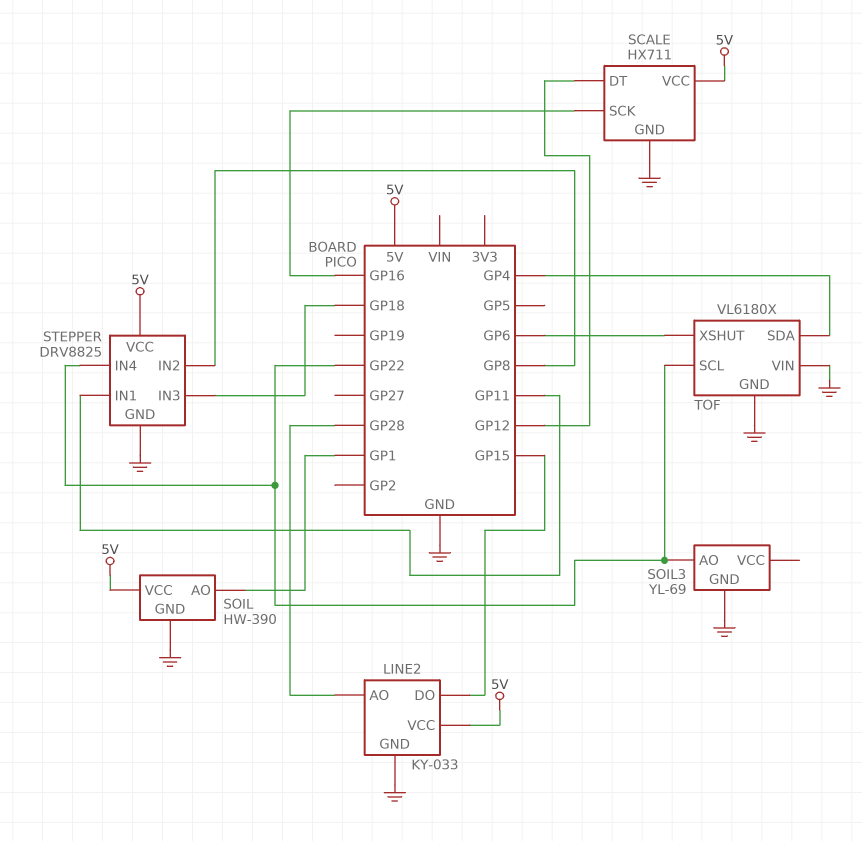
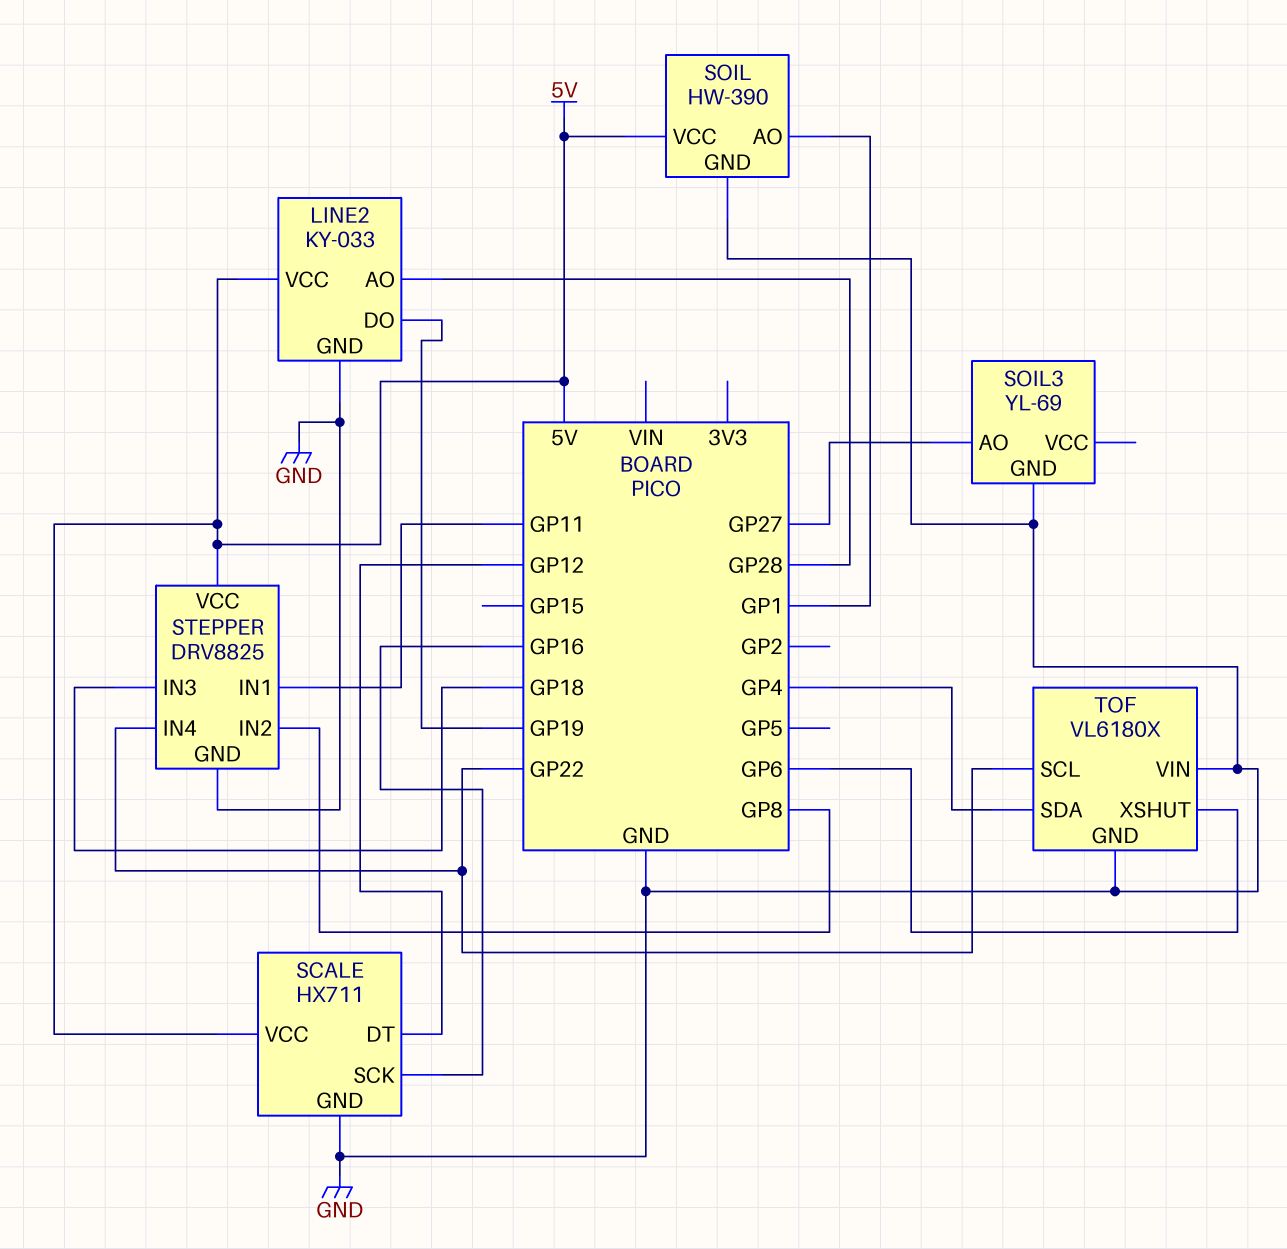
LINE2 pin DO: GP15 -> GP19
SOIL3 pin AO: GP22 -> GP27

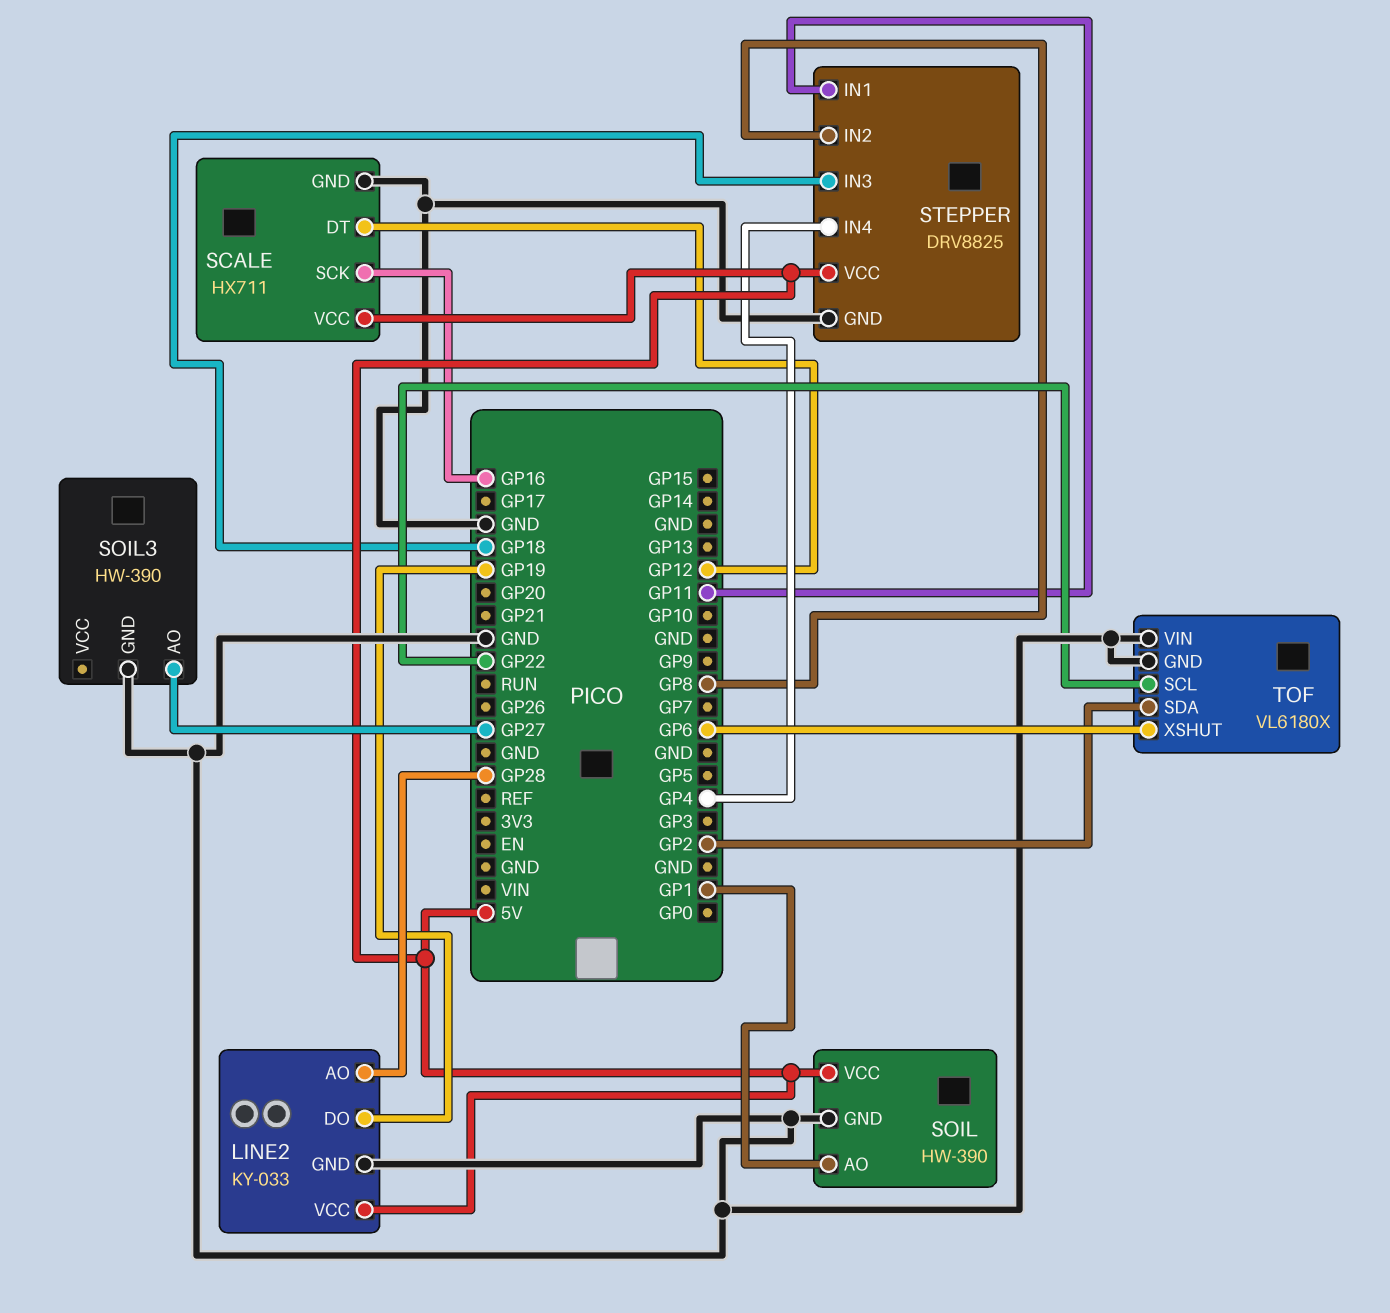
SOIL3: YL-69 -> HW-390
STEPPER pin IN4: GP22 -> GP4
TOF pin SDA: GP4 -> GP2

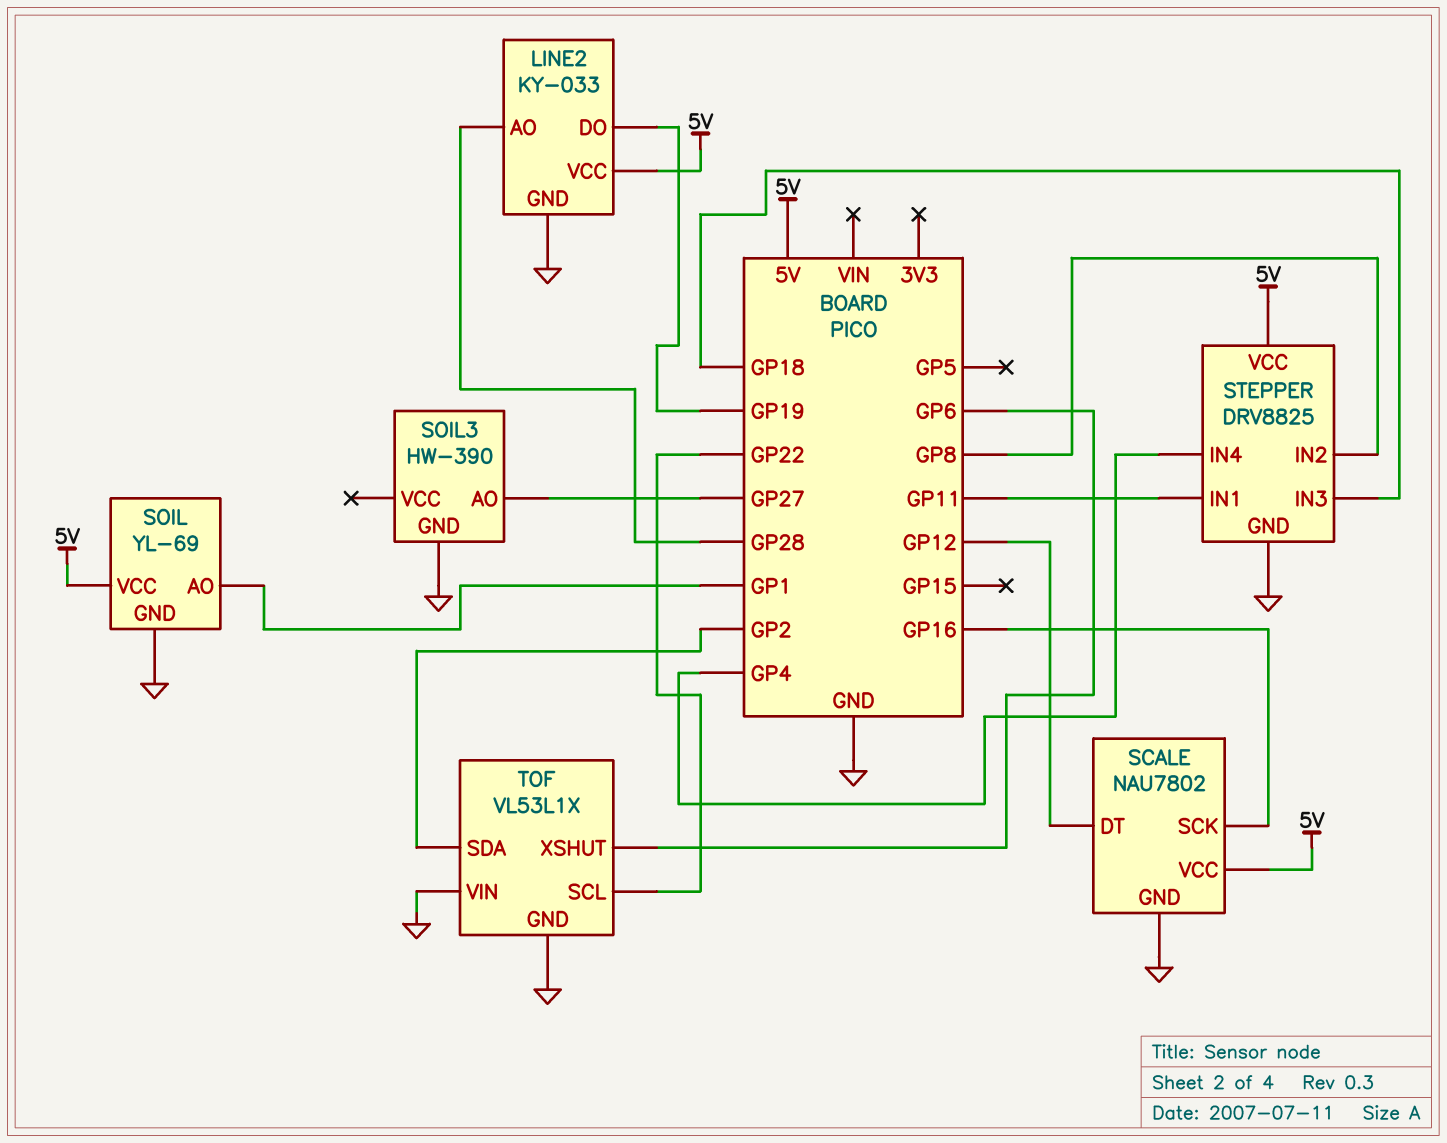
SCALE: HX711 -> NAU7802
SOIL: HW-390 -> YL-69
TOF: VL6180X -> VL53L1X

